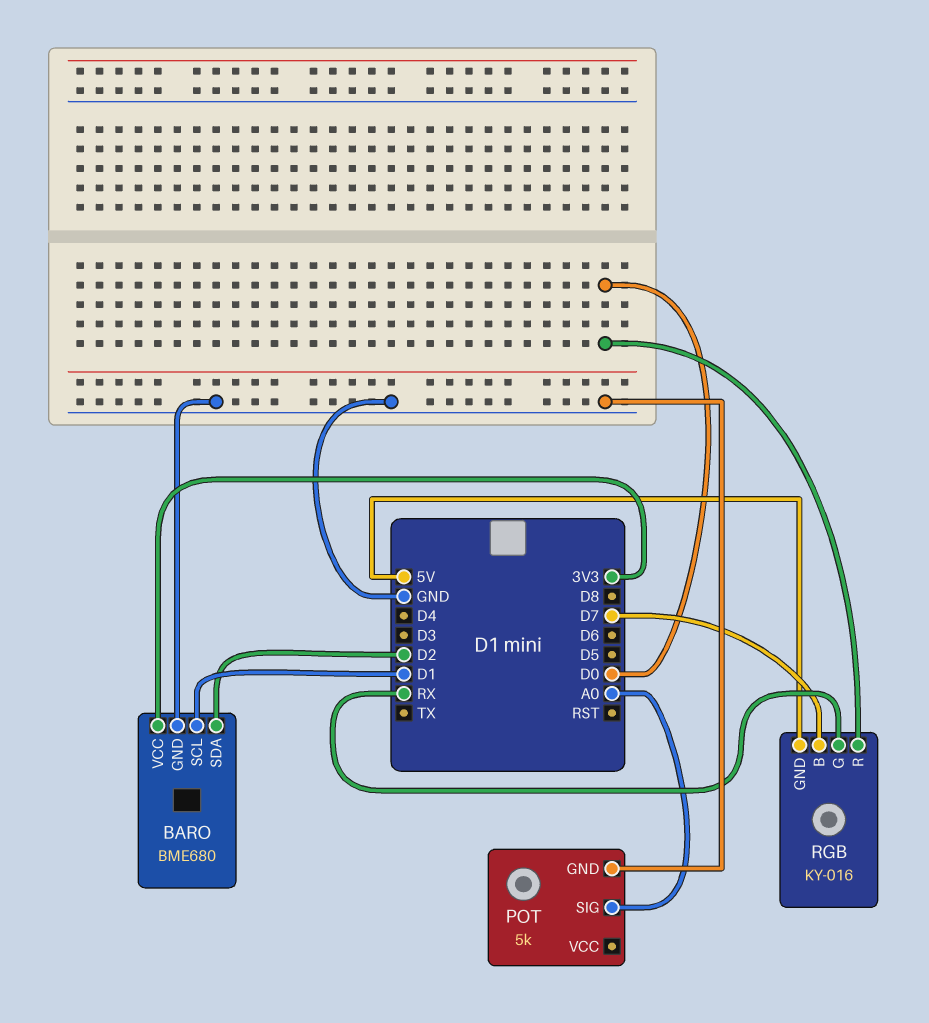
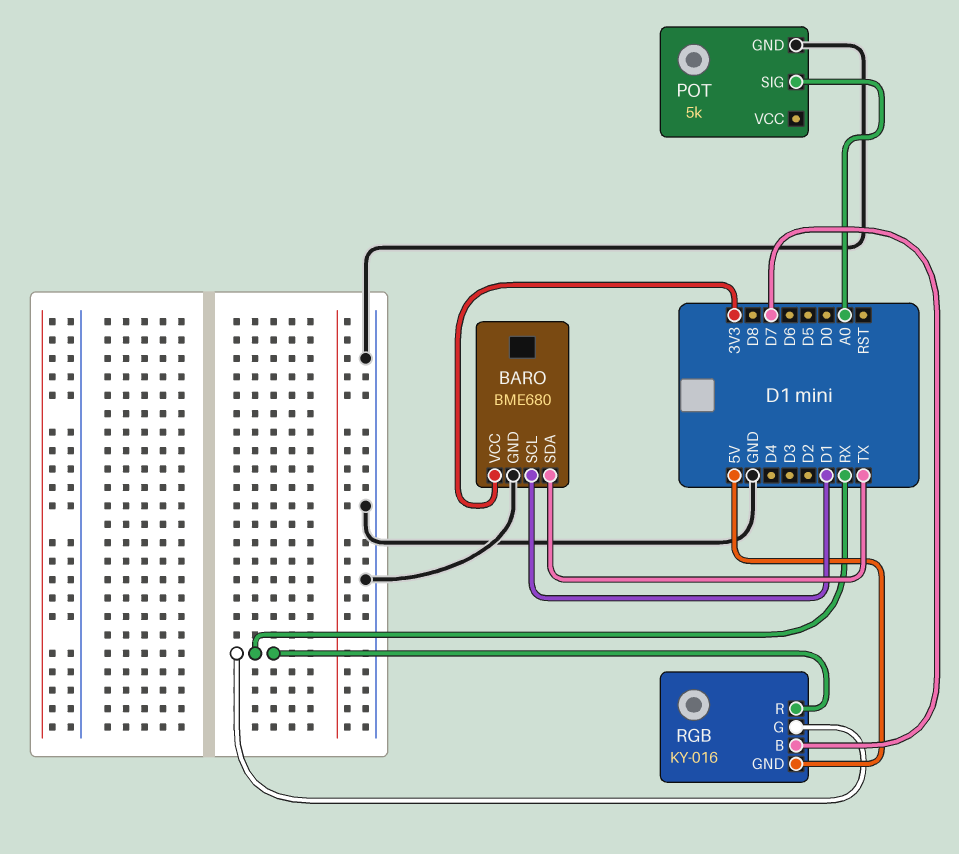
BARO pin SDA: D2 -> TX
RGB pin R: D0 -> RX

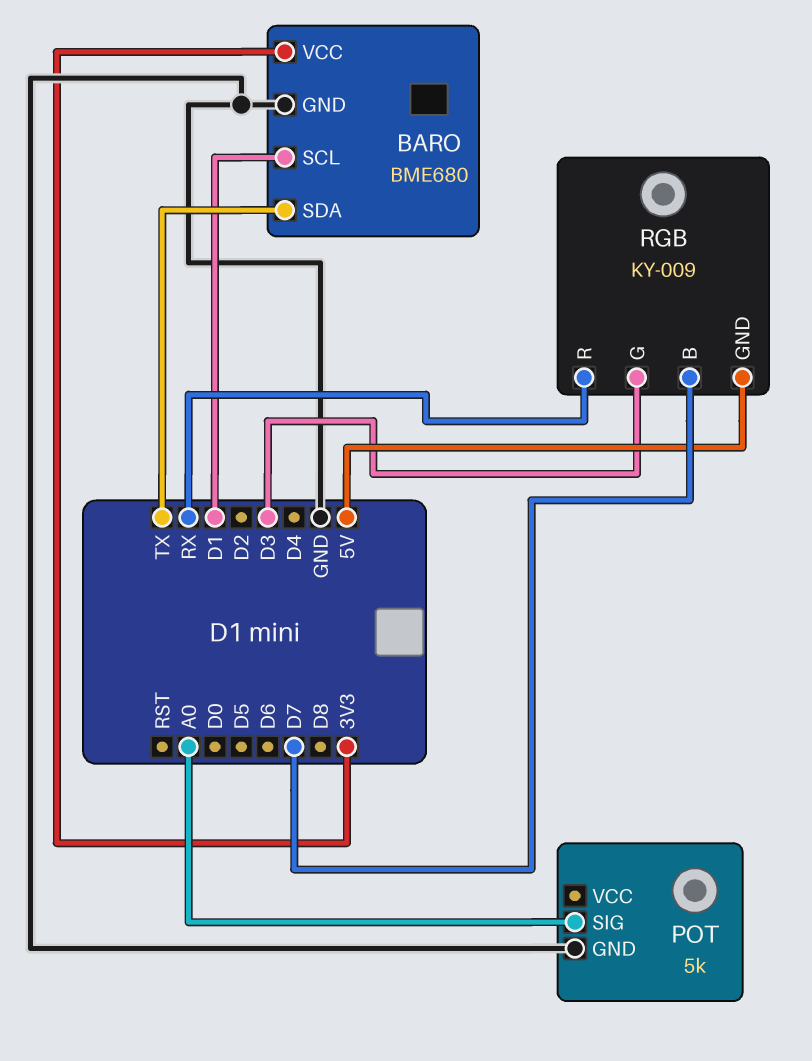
RGB: KY-016 -> KY-009
RGB pin G: RX -> D3

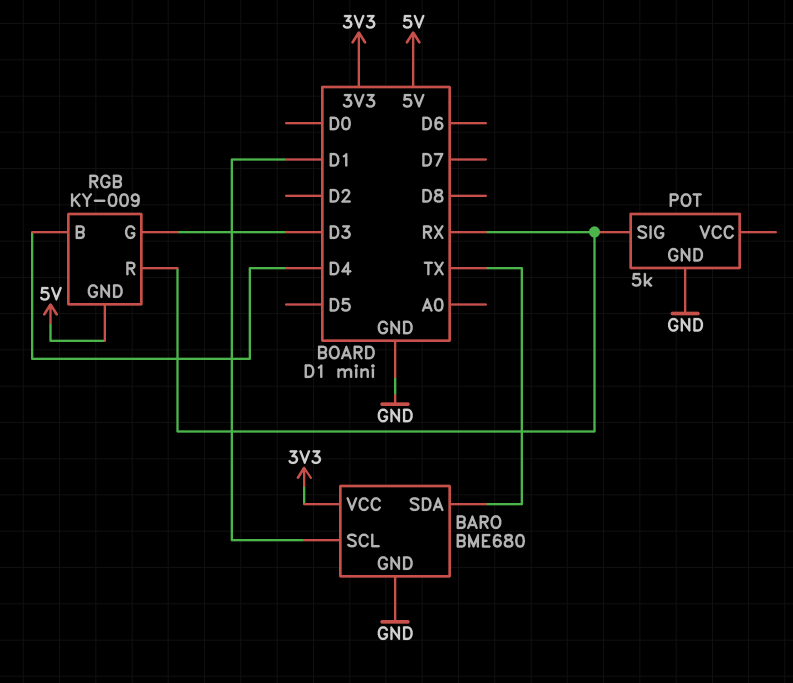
POT pin SIG: A0 -> RX
RGB pin B: D7 -> D4

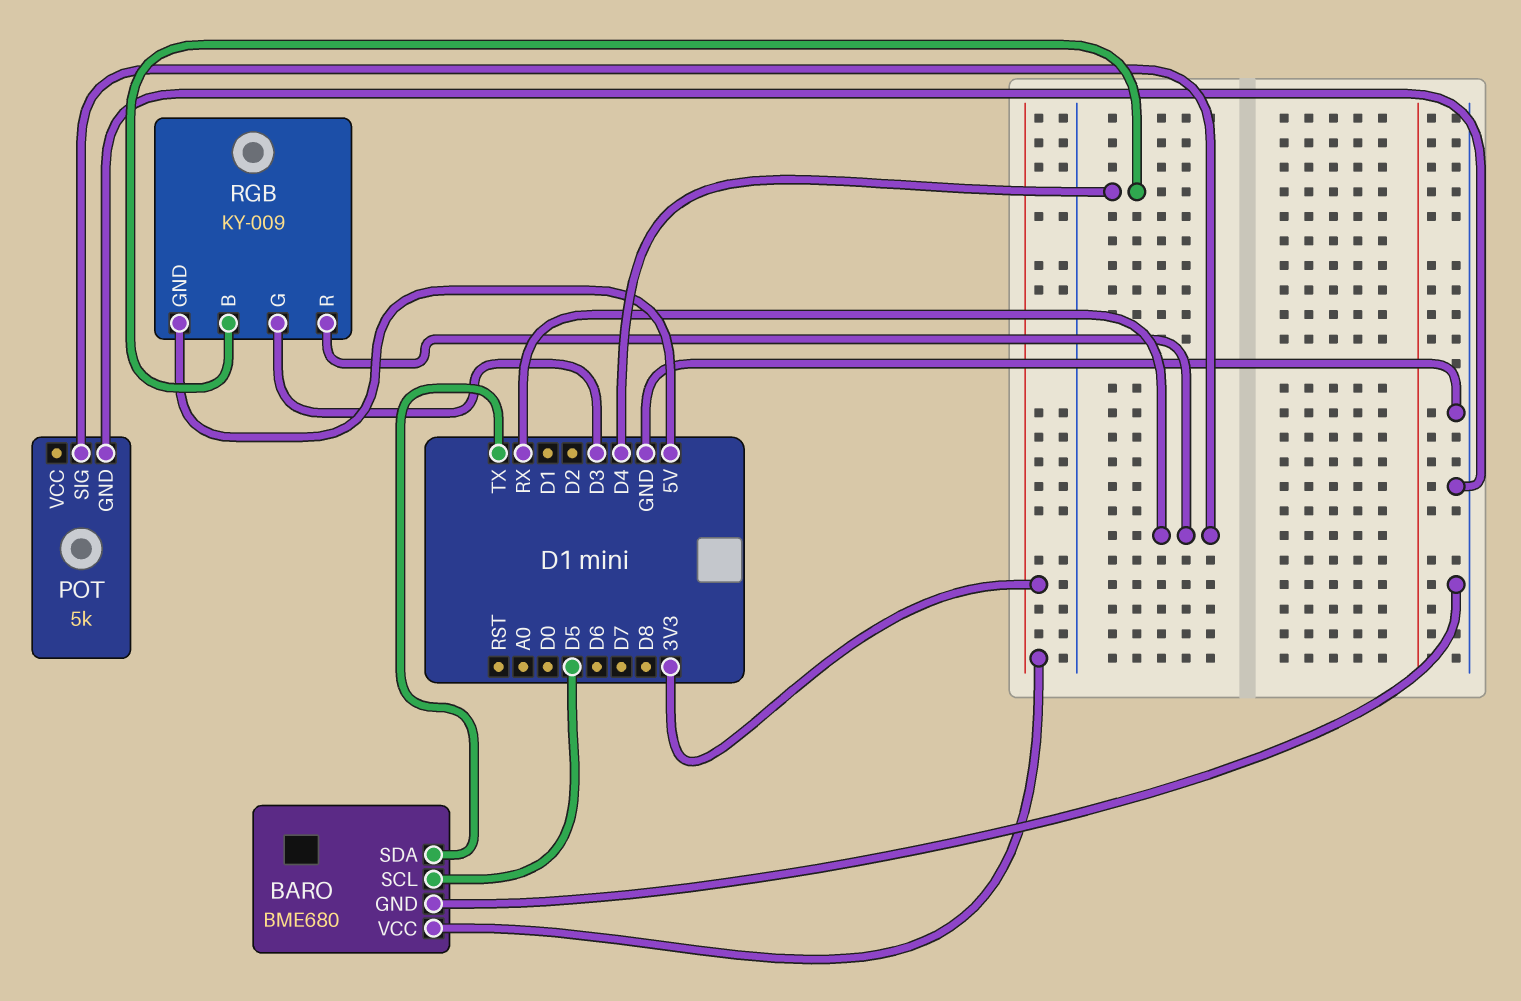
BARO pin SCL: D1 -> D5

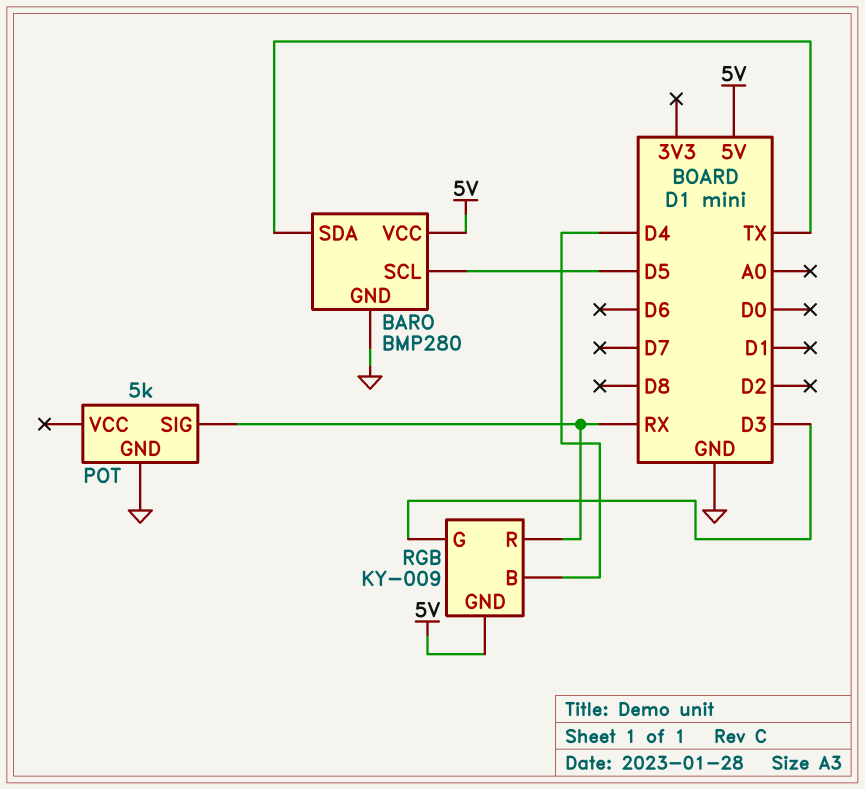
BARO: BME680 -> BMP280
BARO pin VCC: 3V3 -> 5V

